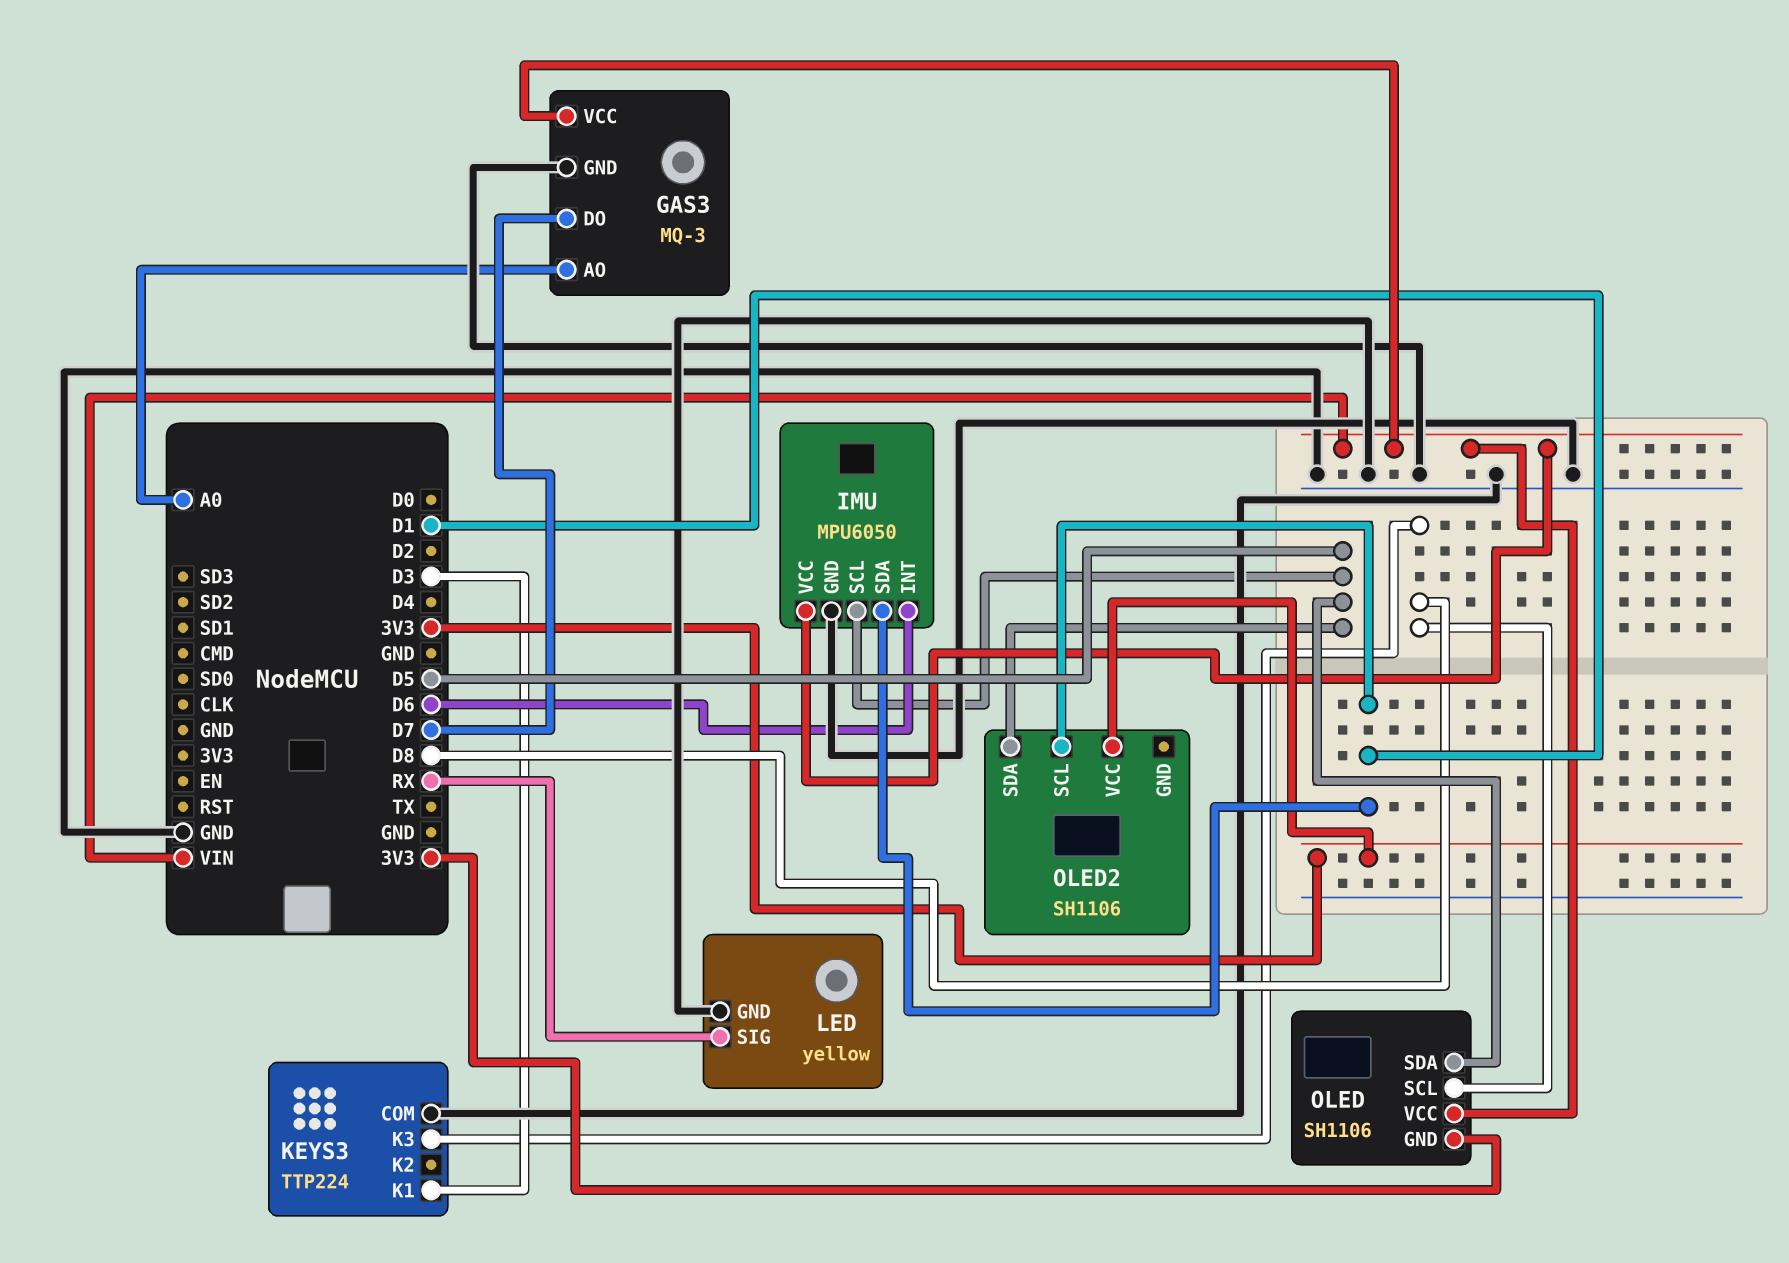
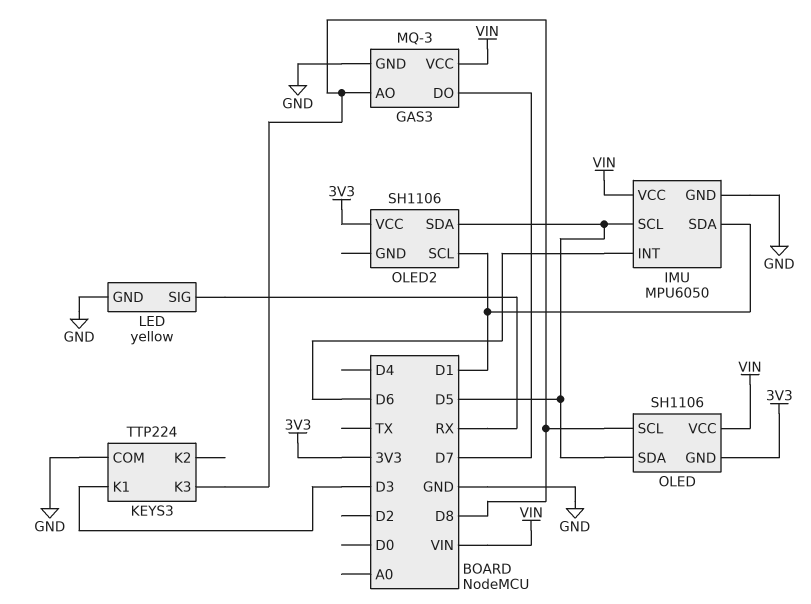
GAS3 pin AO: A0 -> D8

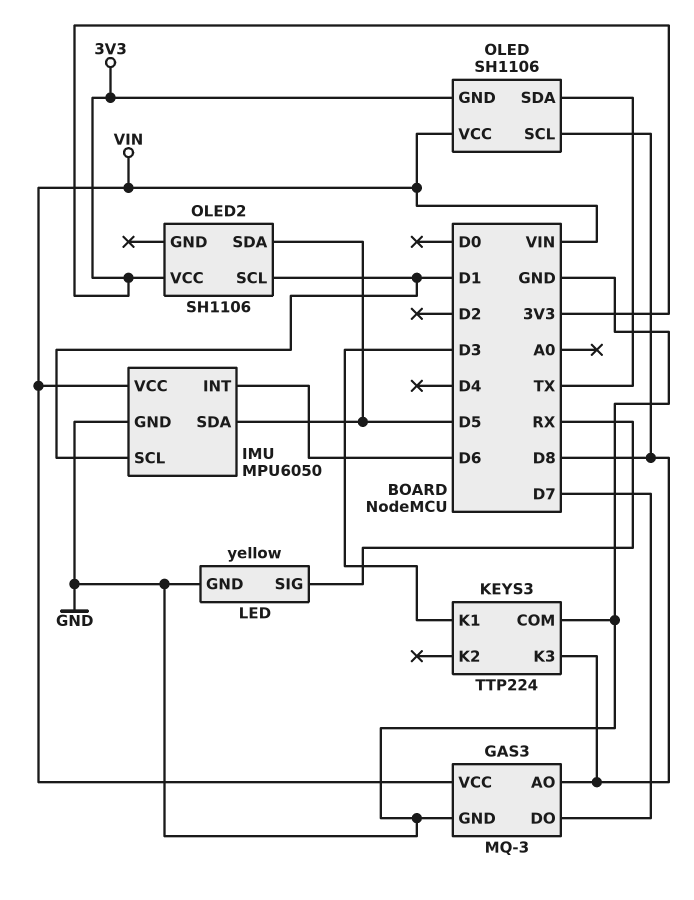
IMU pin SCL: D5 -> D1
IMU pin SDA: D1 -> D5
OLED pin SDA: D5 -> TX

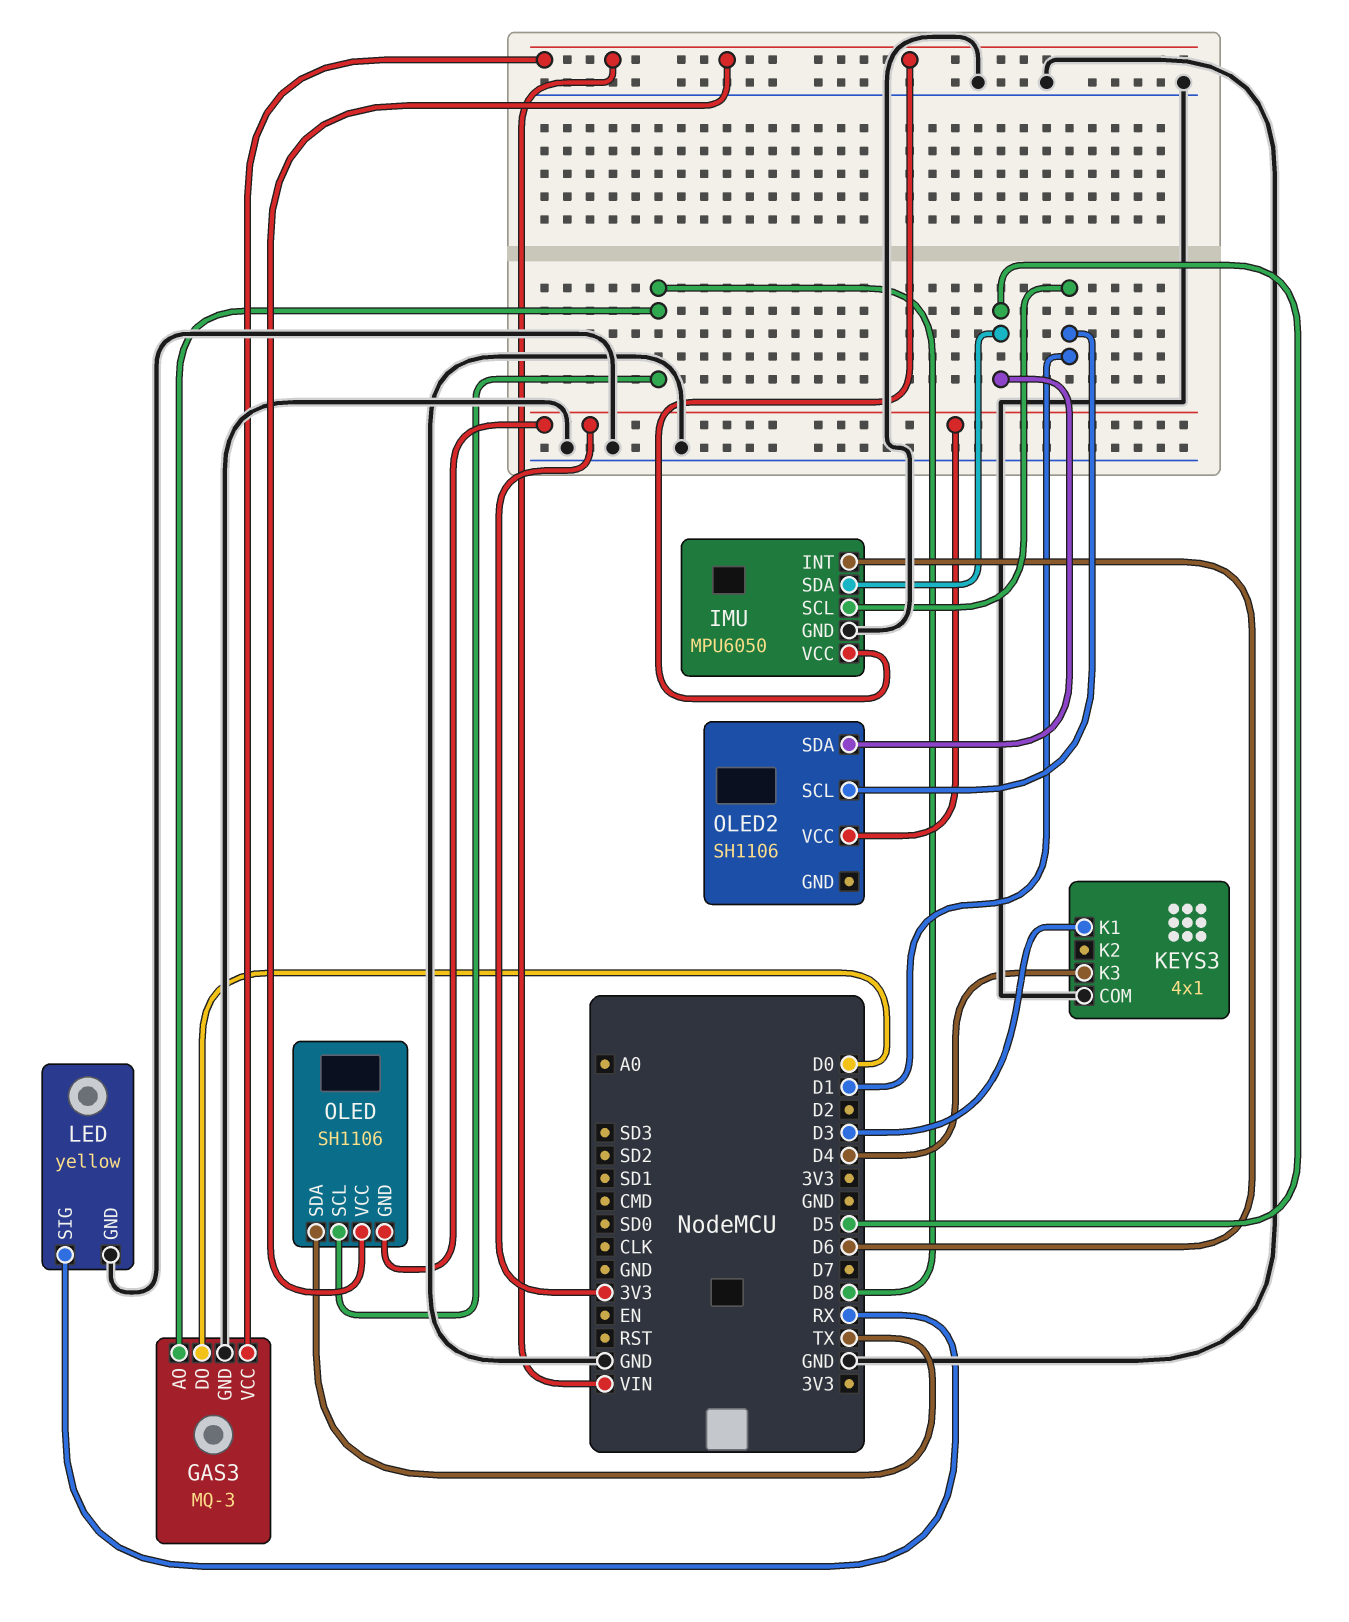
GAS3 pin DO: D7 -> D0
KEYS3: TTP224 -> 4x1
KEYS3 pin K3: D8 -> D4

